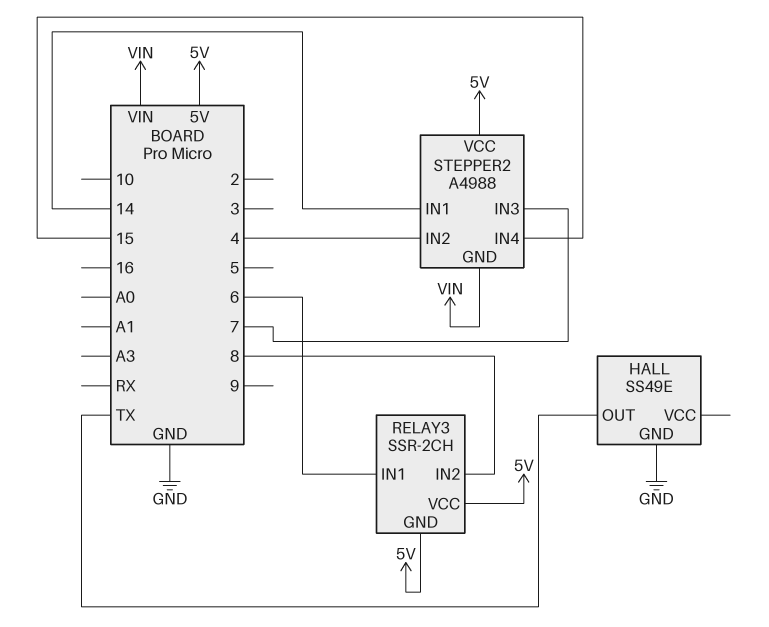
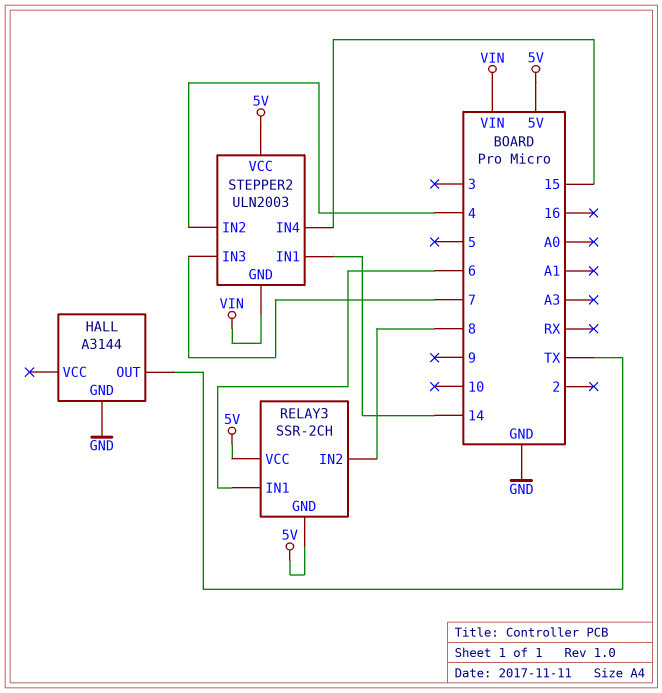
HALL: SS49E -> A3144
STEPPER2: A4988 -> ULN2003

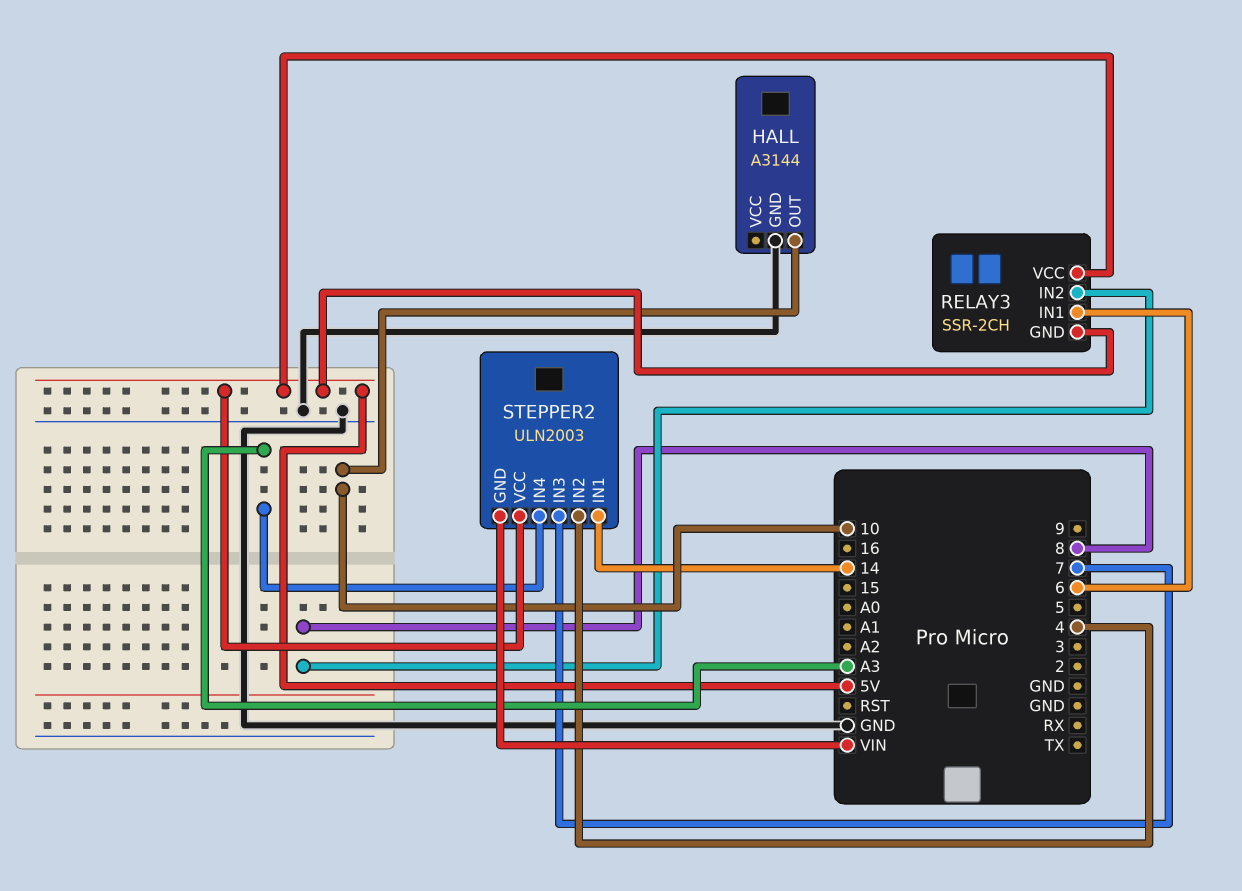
HALL pin OUT: TX -> 10
STEPPER2 pin IN4: 15 -> A3

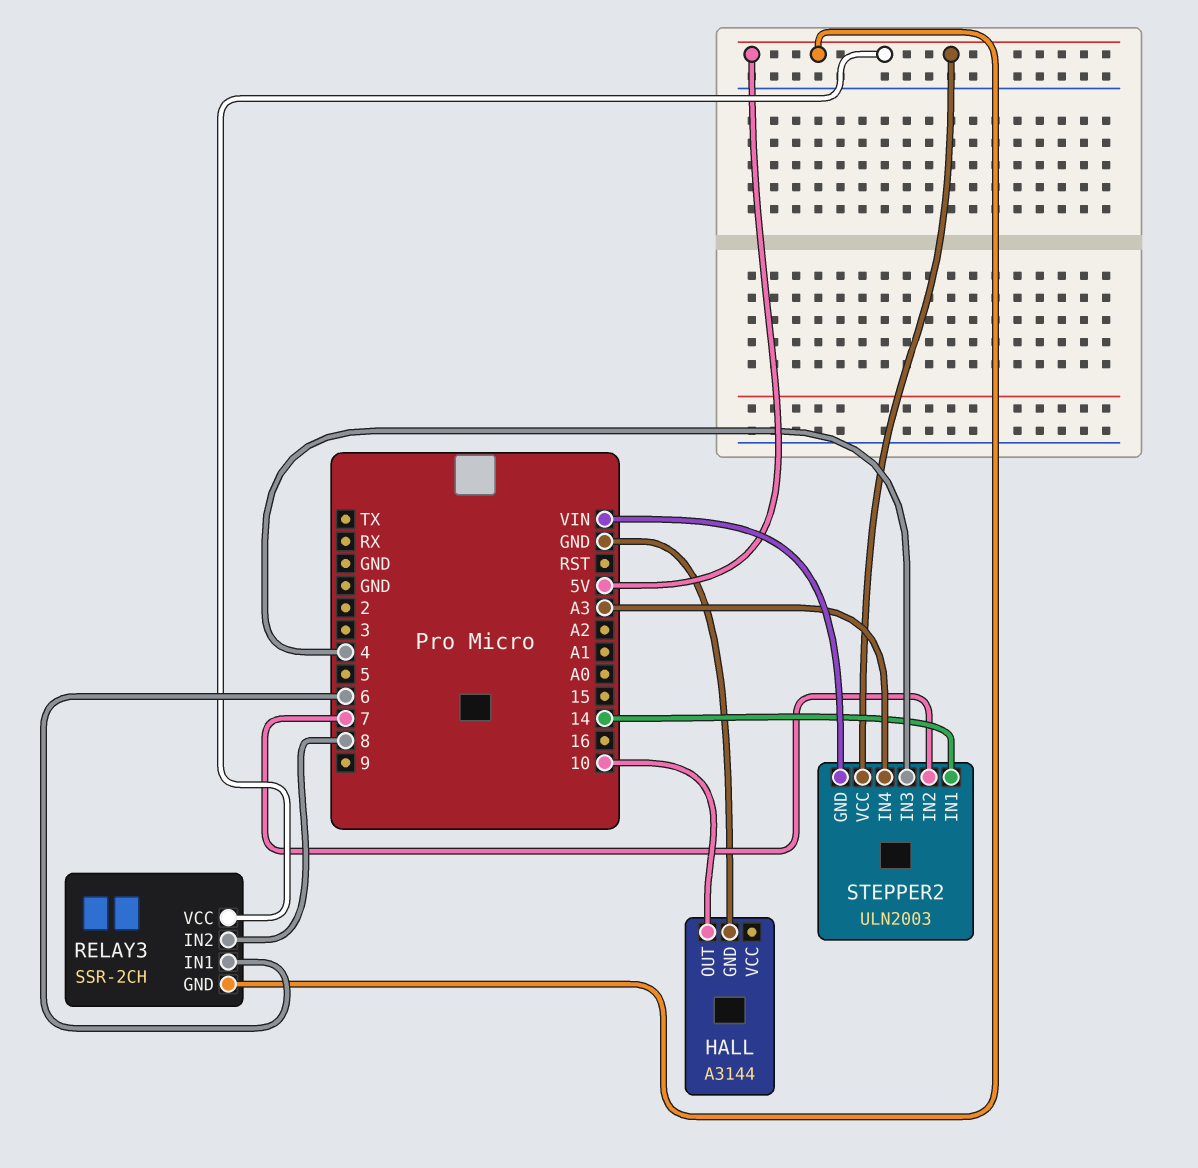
STEPPER2 pin IN2: 4 -> 7
STEPPER2 pin IN3: 7 -> 4

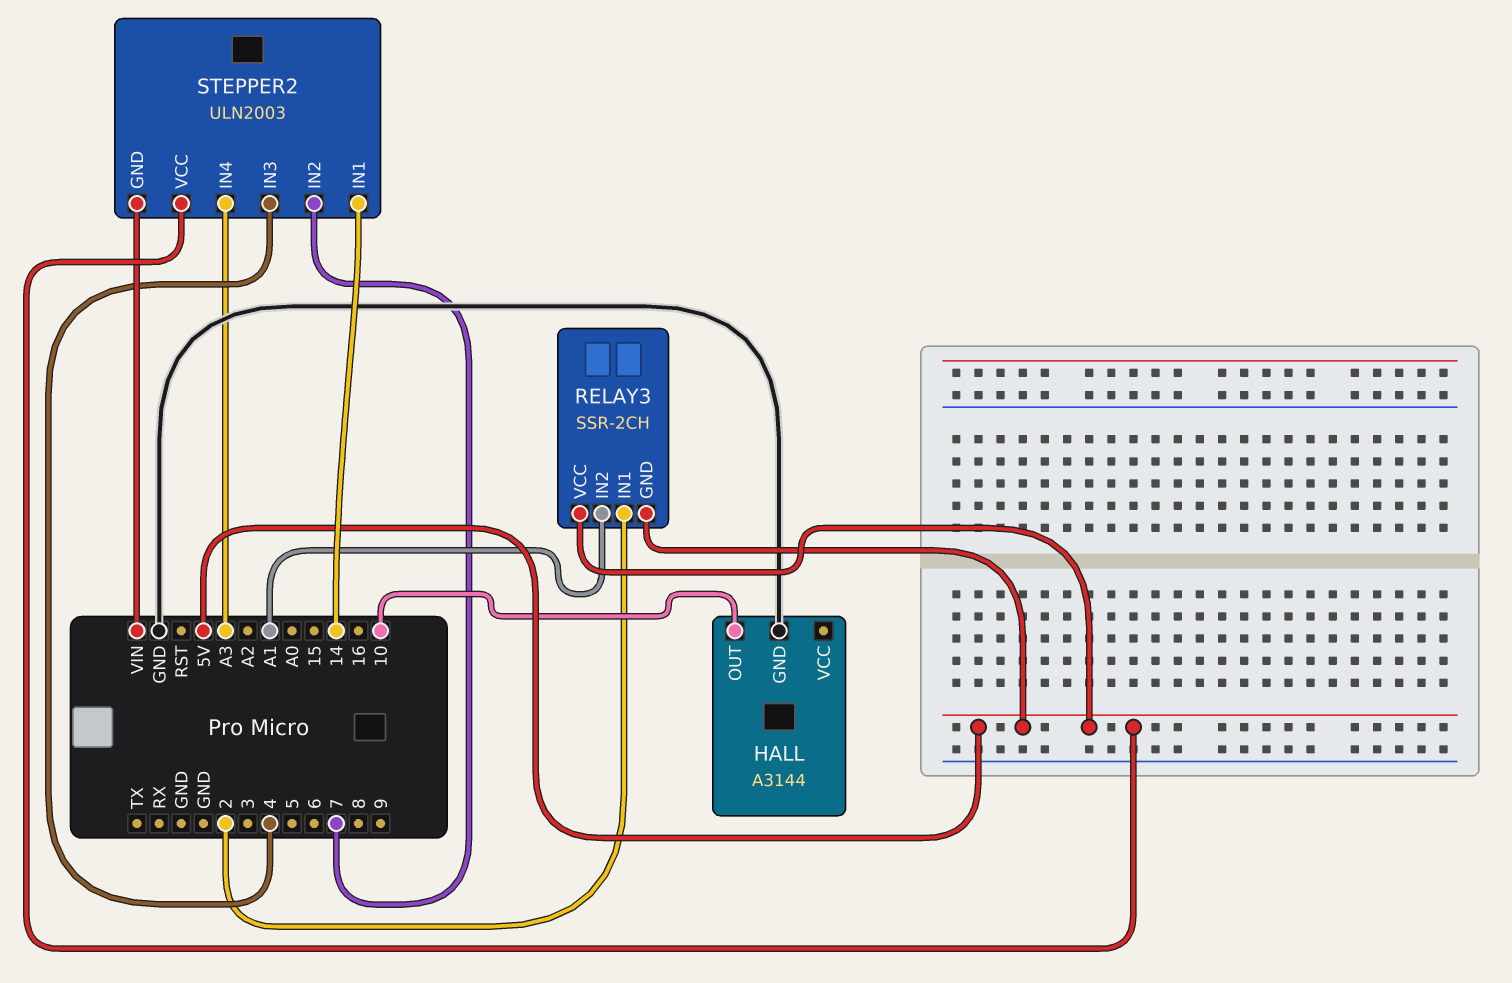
RELAY3 pin IN1: 6 -> 2
RELAY3 pin IN2: 8 -> A1

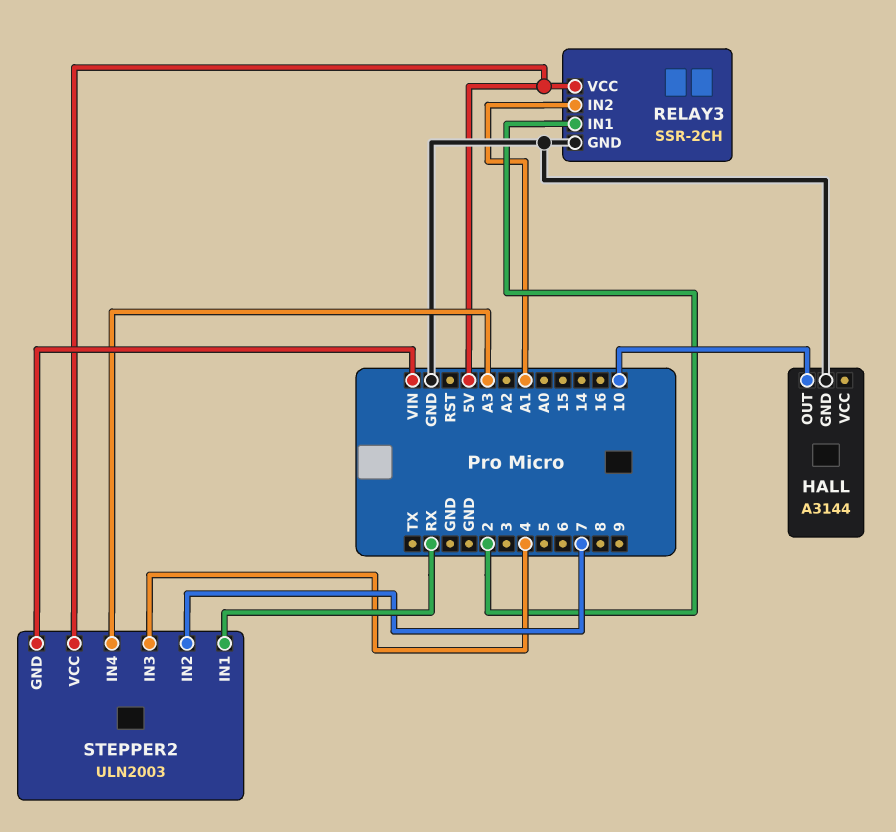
RELAY3 pin GND: 5V -> GND
STEPPER2 pin IN1: 14 -> RX

